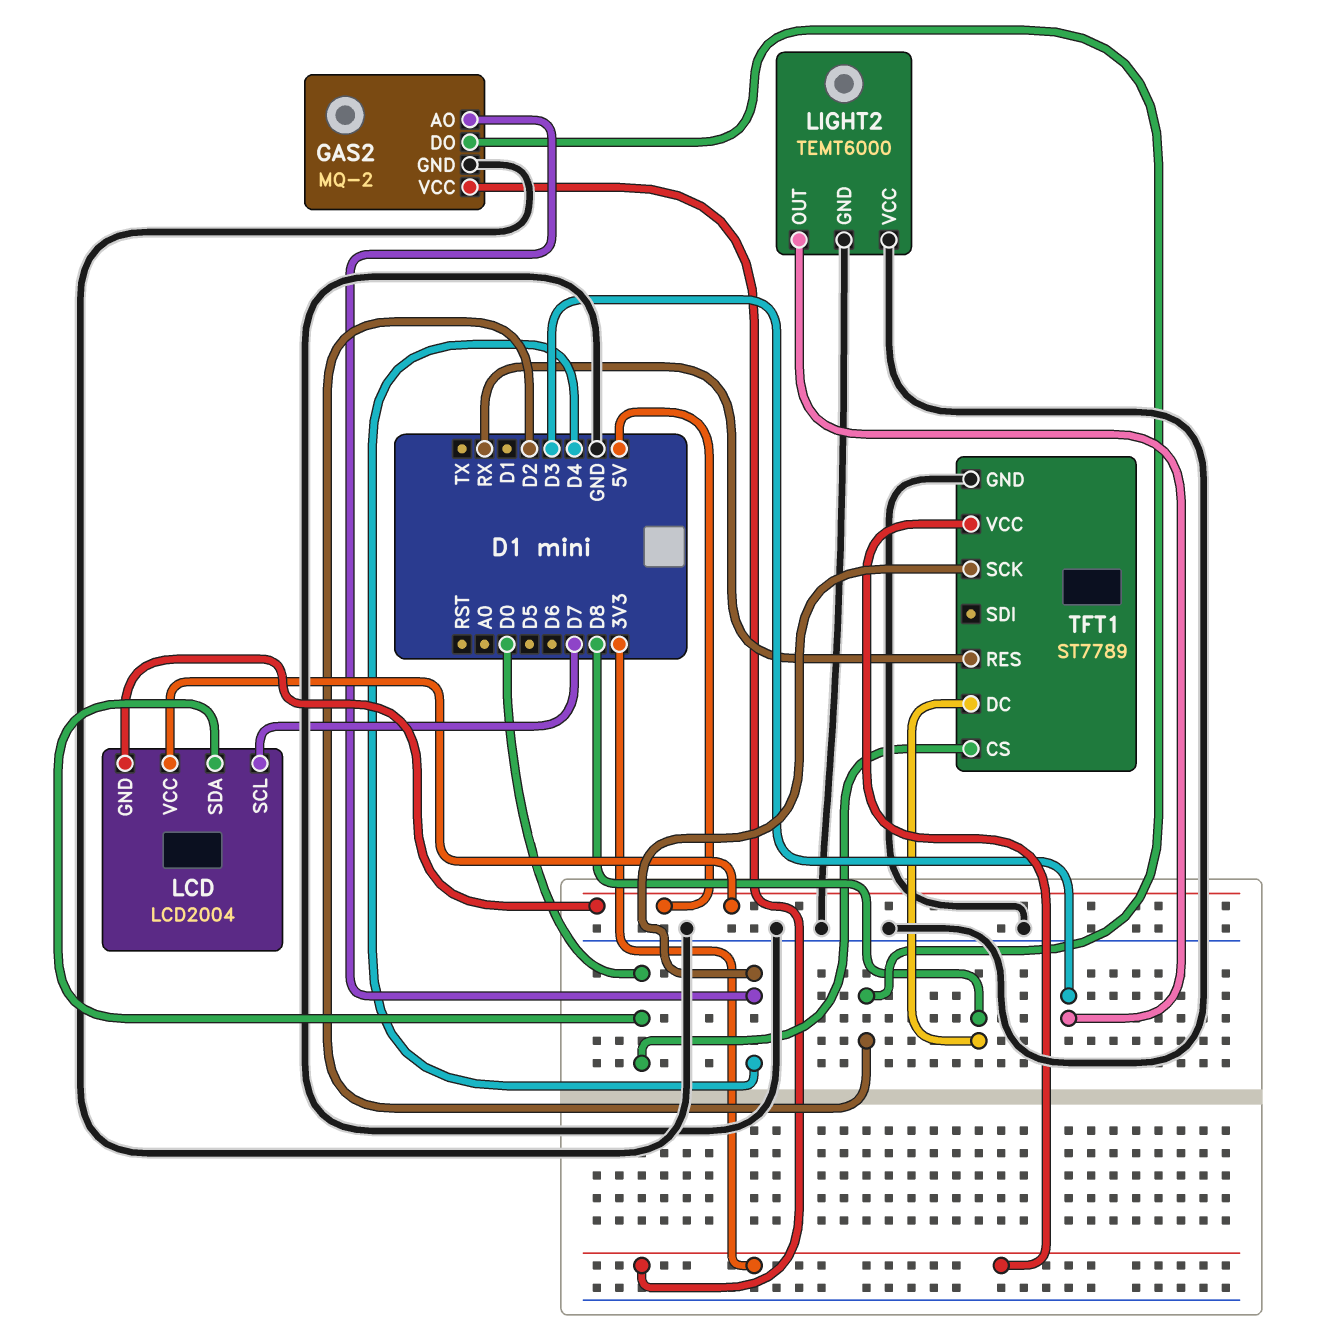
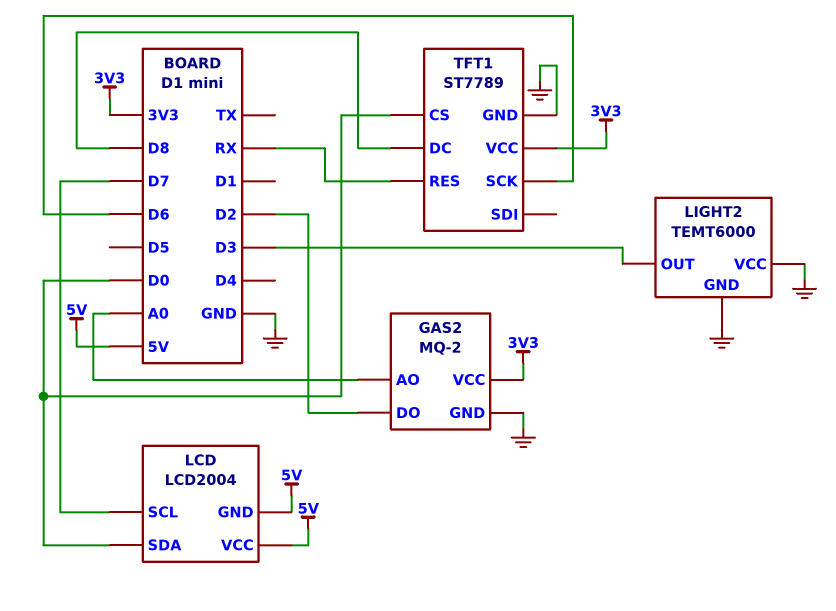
GAS2 pin AO: D4 -> A0
TFT1 pin SCK: D4 -> D6

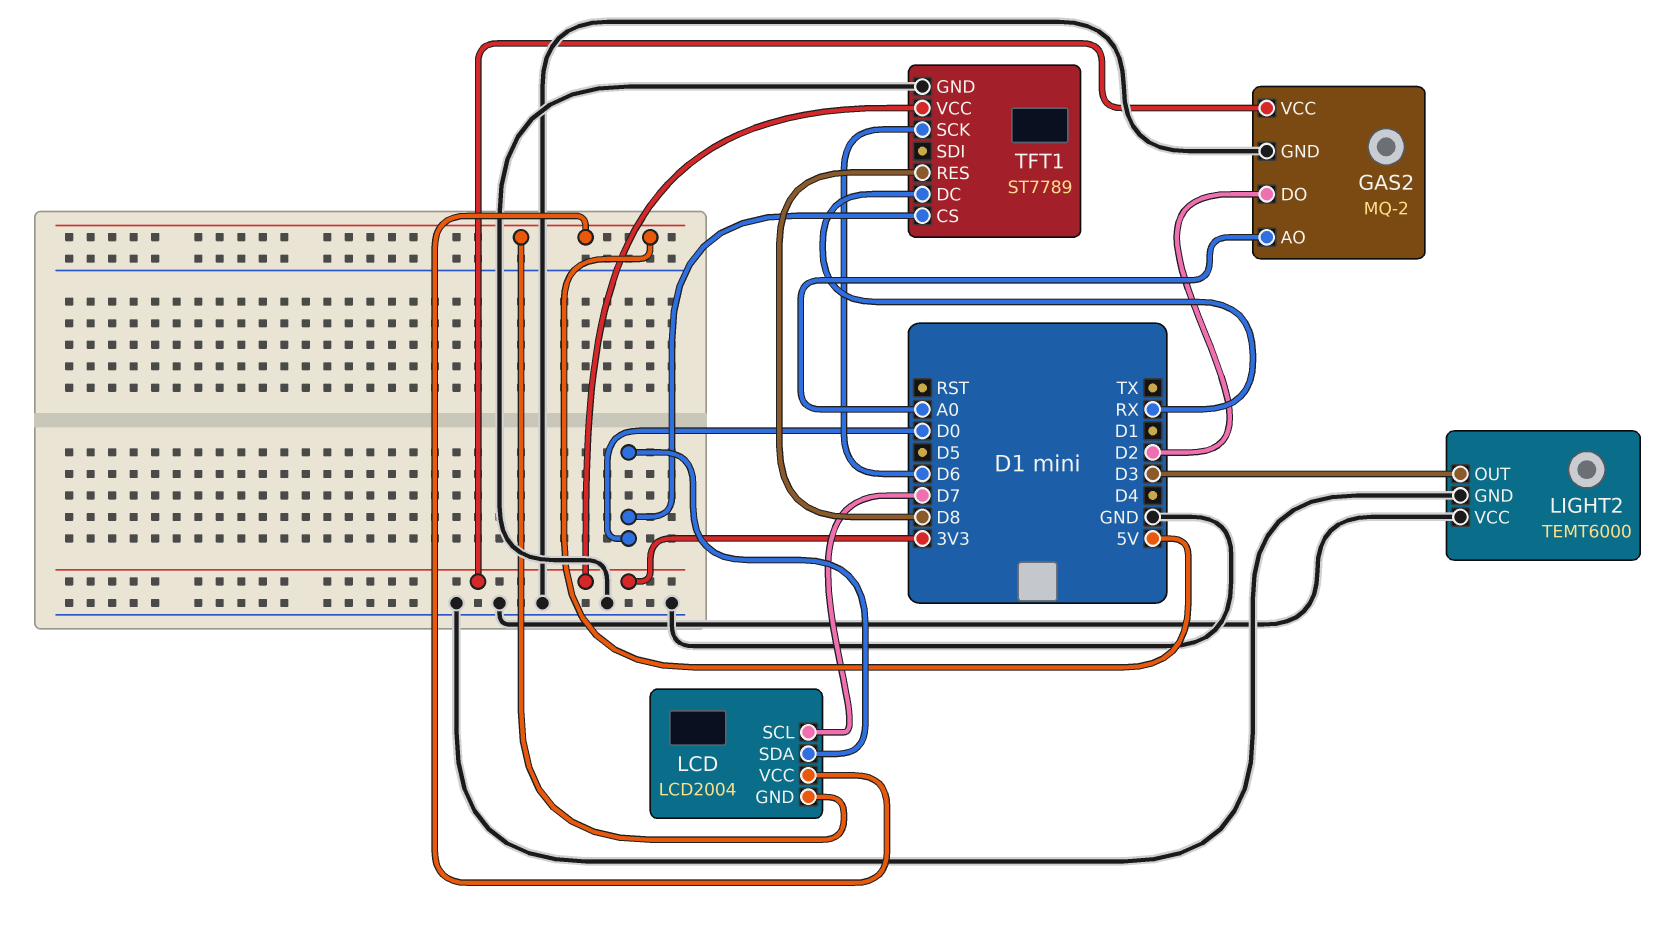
TFT1 pin DC: D8 -> RX
TFT1 pin RES: RX -> D8

